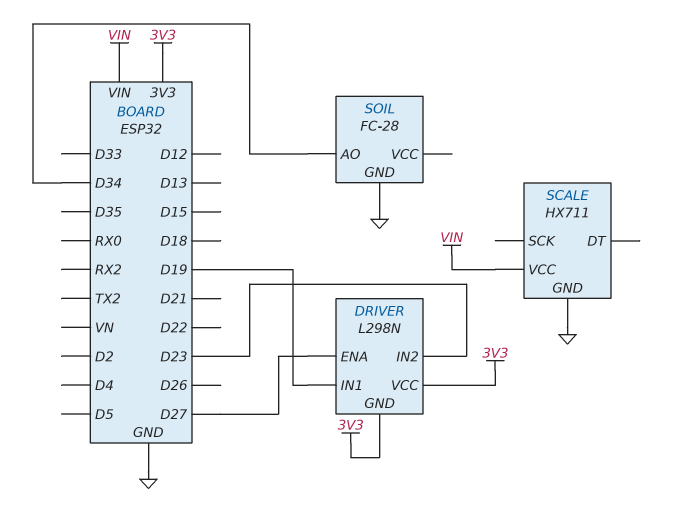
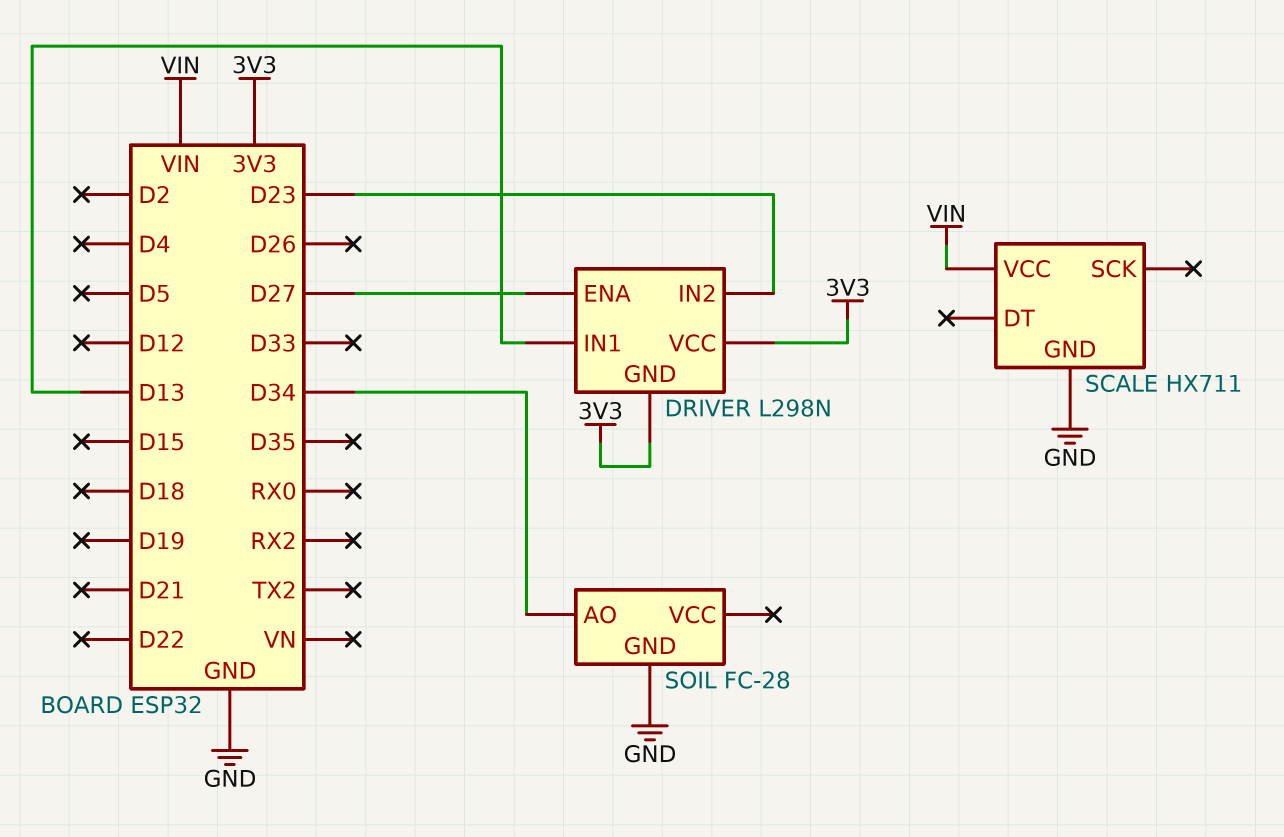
DRIVER pin IN1: D19 -> D13

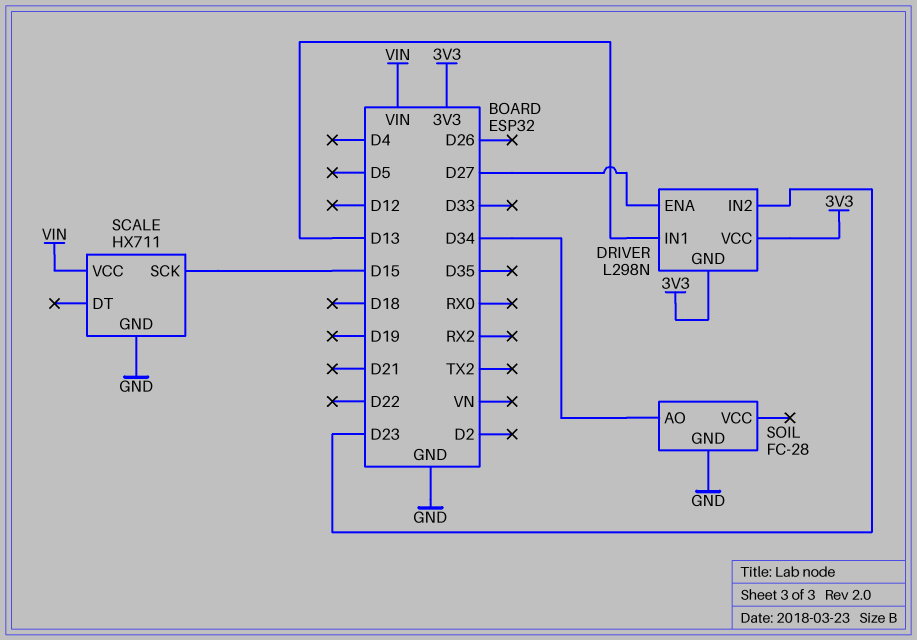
SCALE pin SCK: none -> D15

